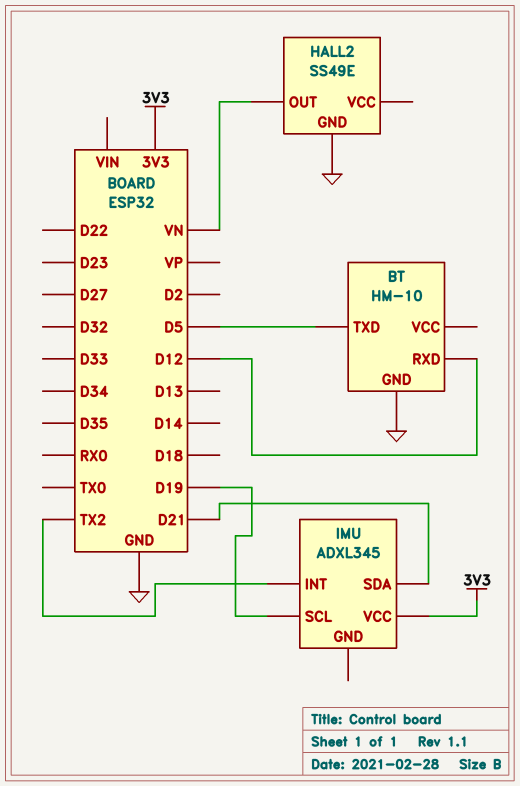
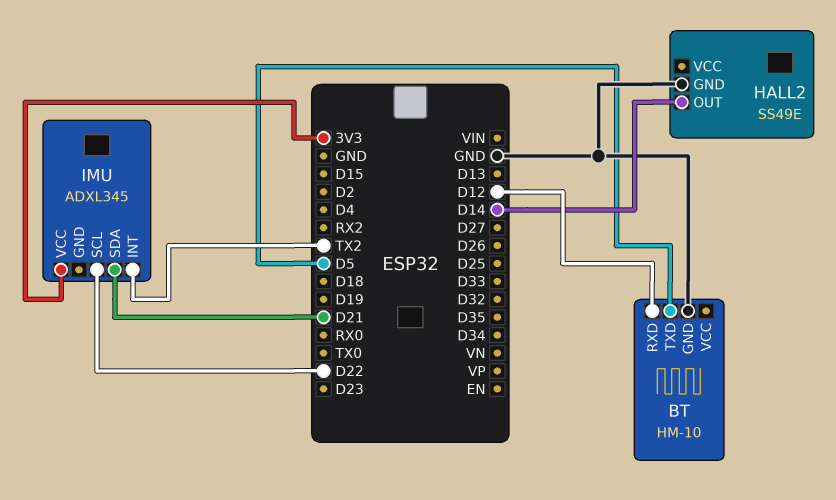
HALL2 pin OUT: VN -> D14
IMU pin SCL: D19 -> D22

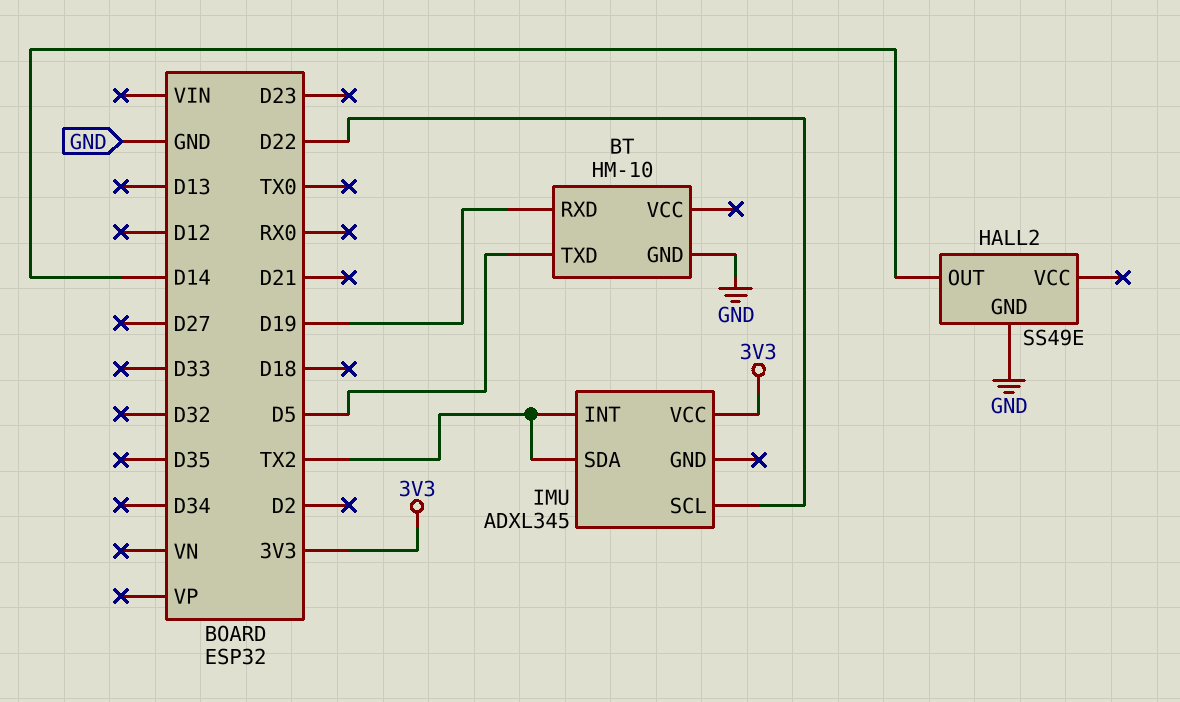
BT pin RXD: D12 -> D19
IMU pin SDA: D21 -> TX2

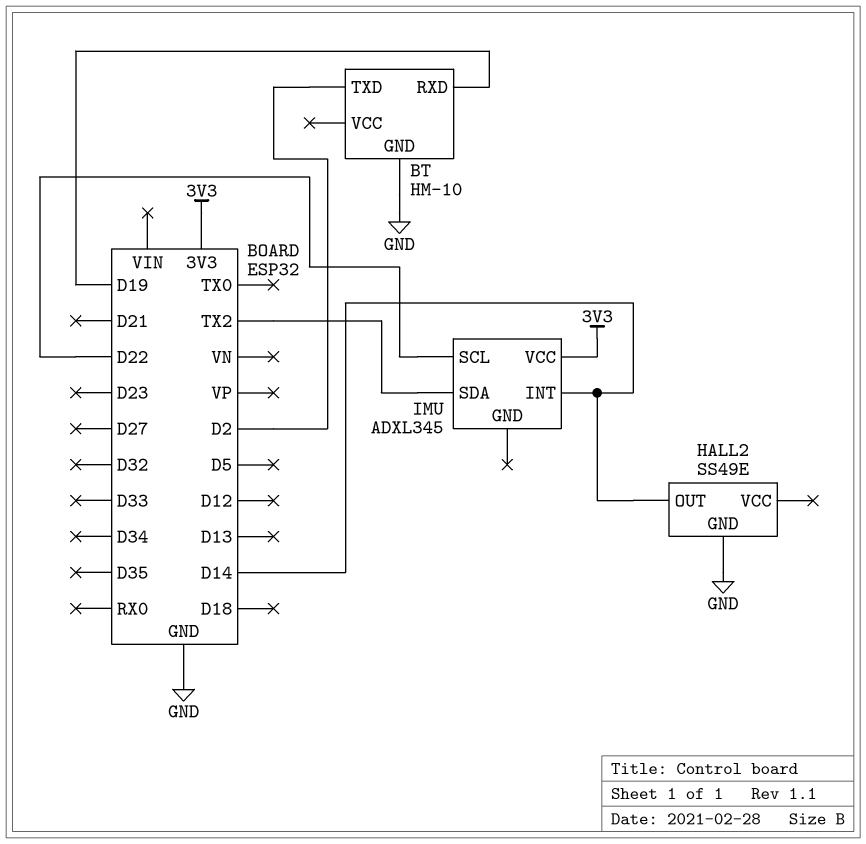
BT pin TXD: D5 -> D2
IMU pin INT: TX2 -> D14

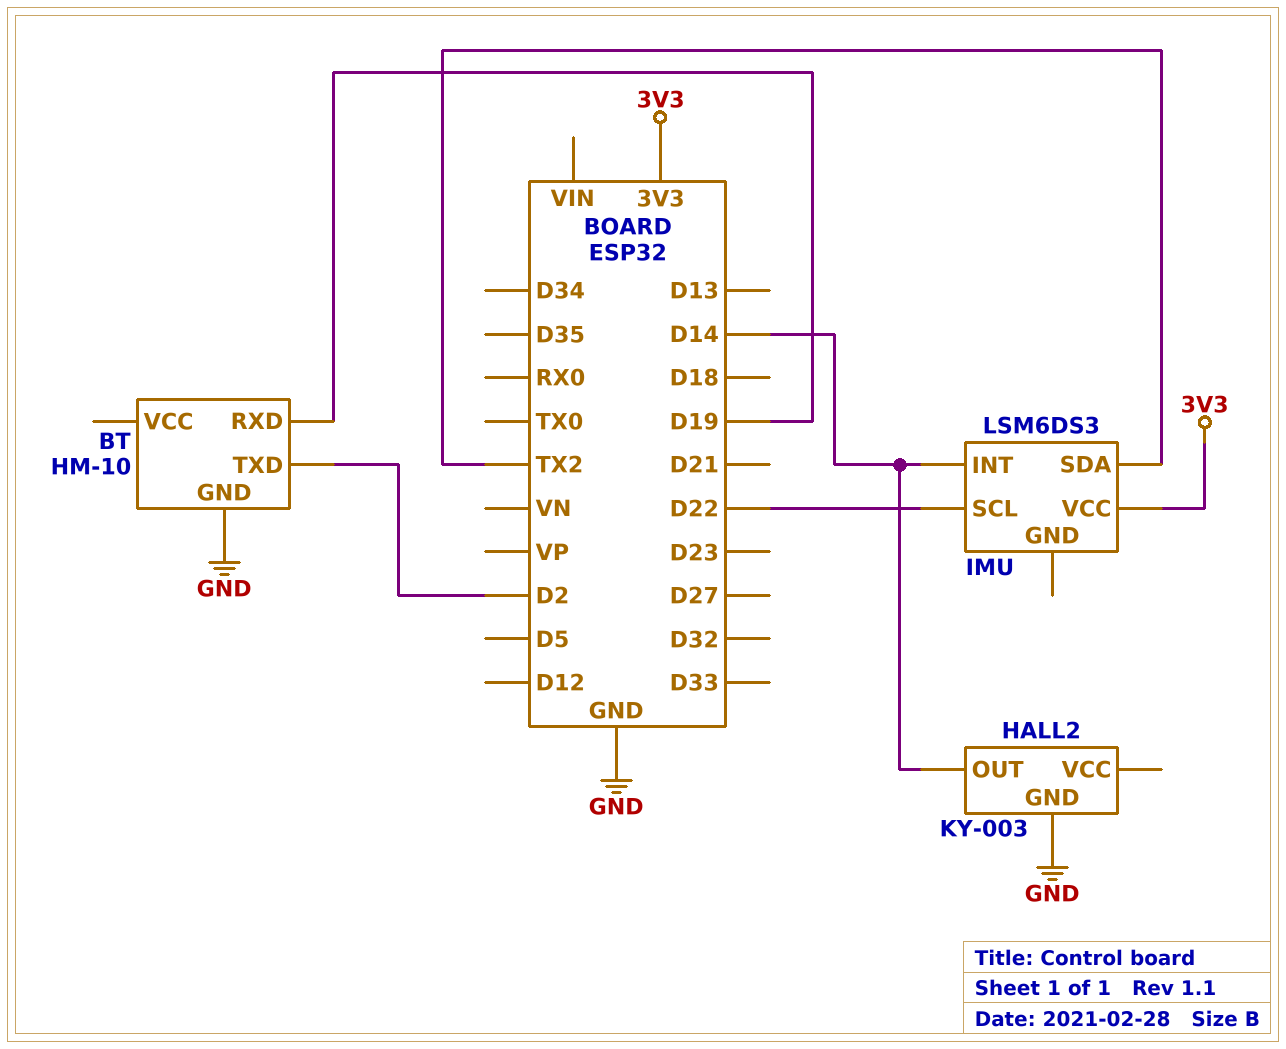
HALL2: SS49E -> KY-003
IMU: ADXL345 -> LSM6DS3

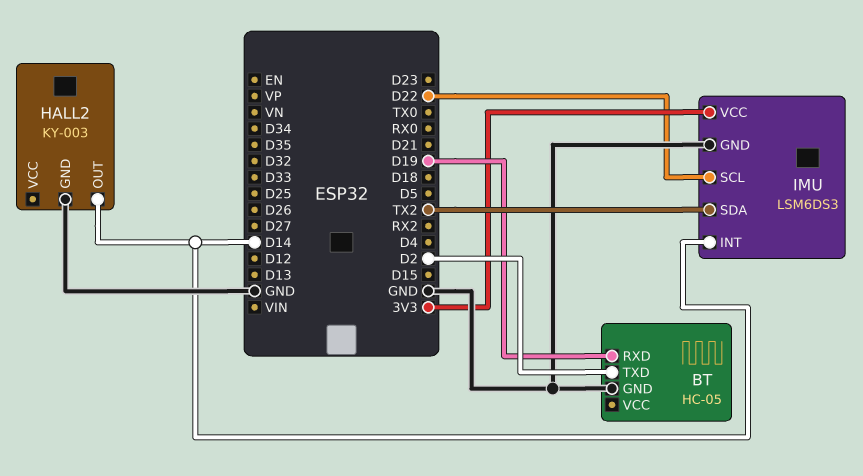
BT: HM-10 -> HC-05
IMU pin GND: none -> GND

